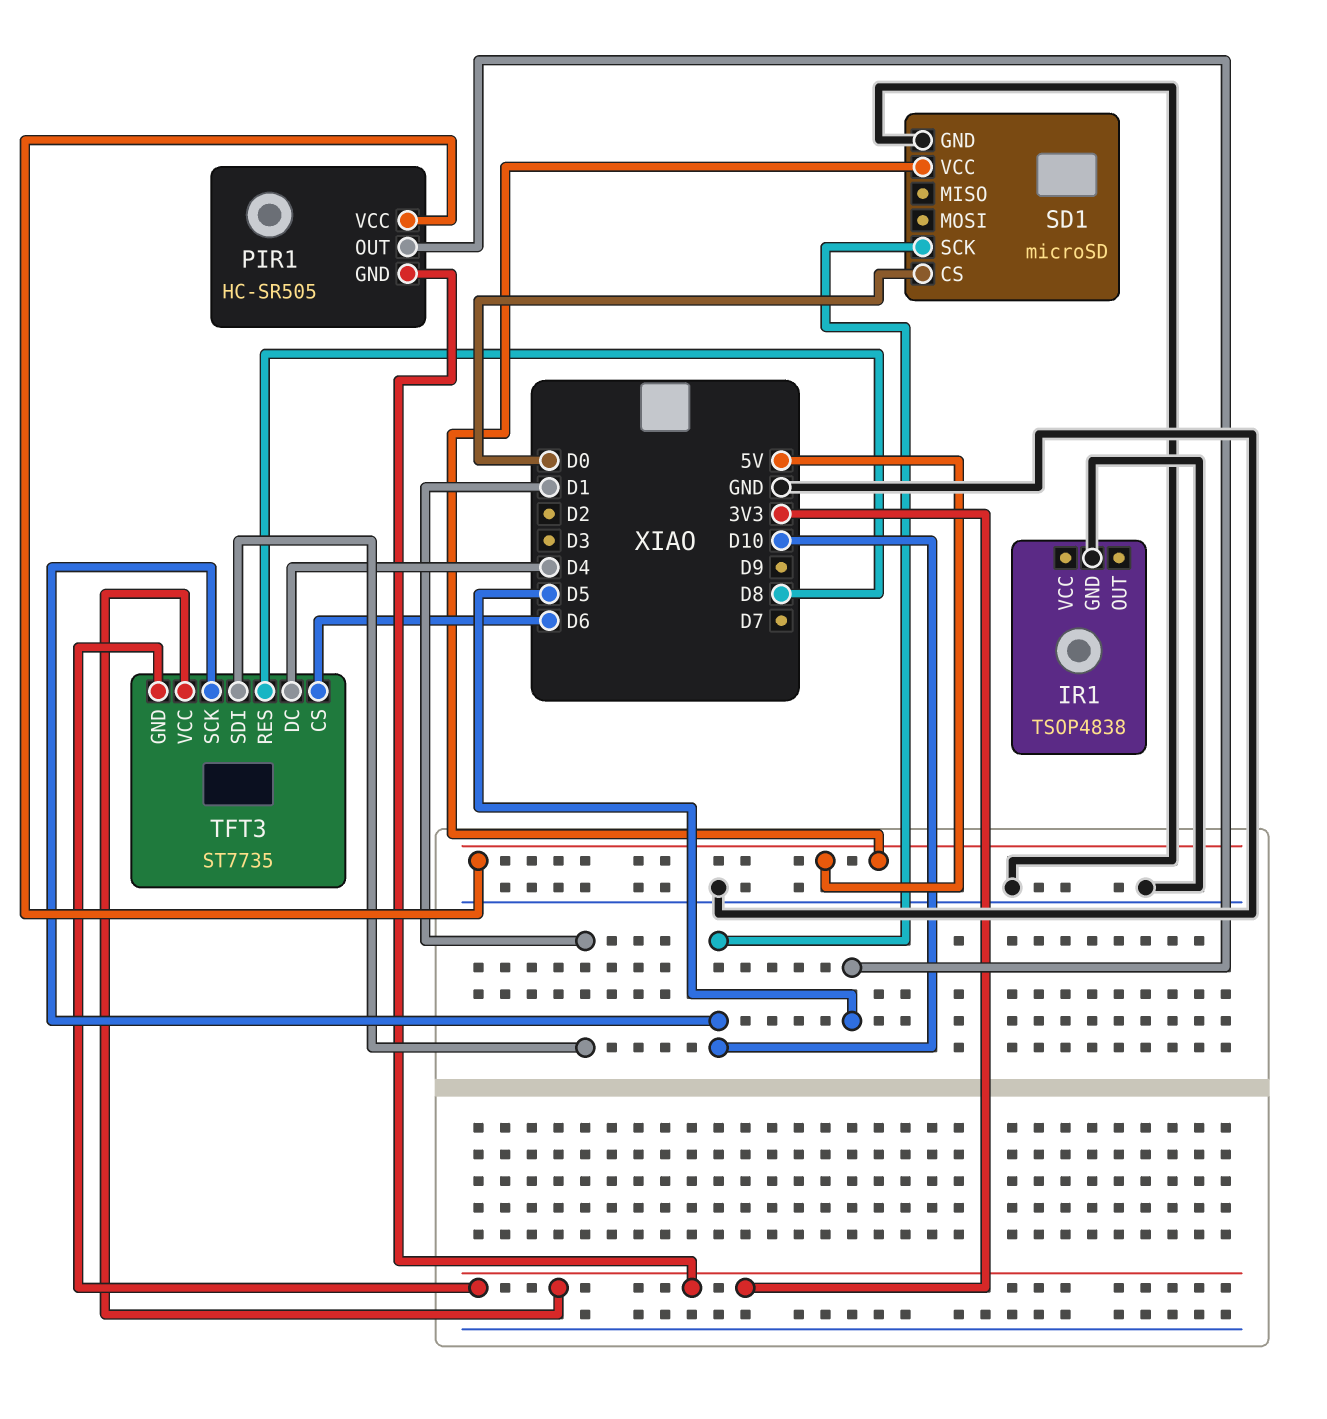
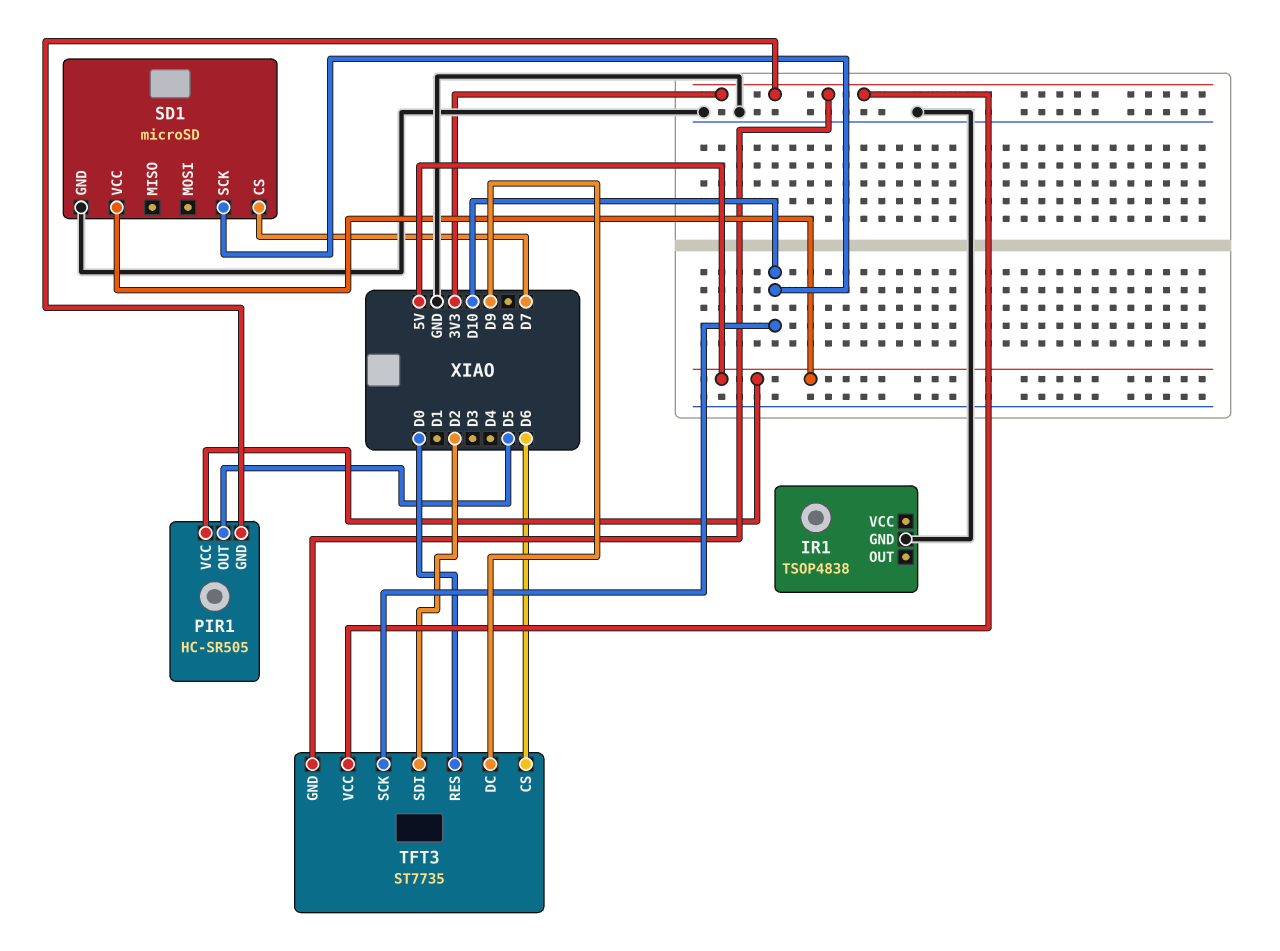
SD1 pin CS: D0 -> D7
TFT3 pin DC: D4 -> D9
TFT3 pin RES: D8 -> D0
TFT3 pin SDI: D1 -> D2

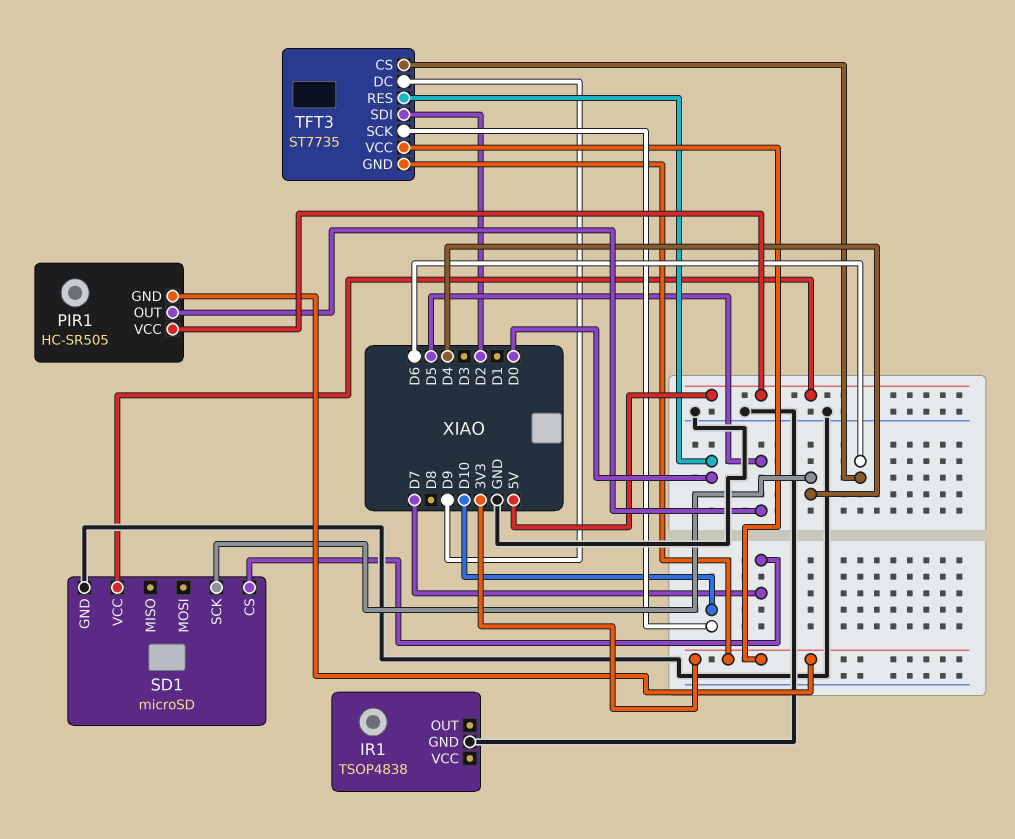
SD1 pin SCK: D10 -> D4

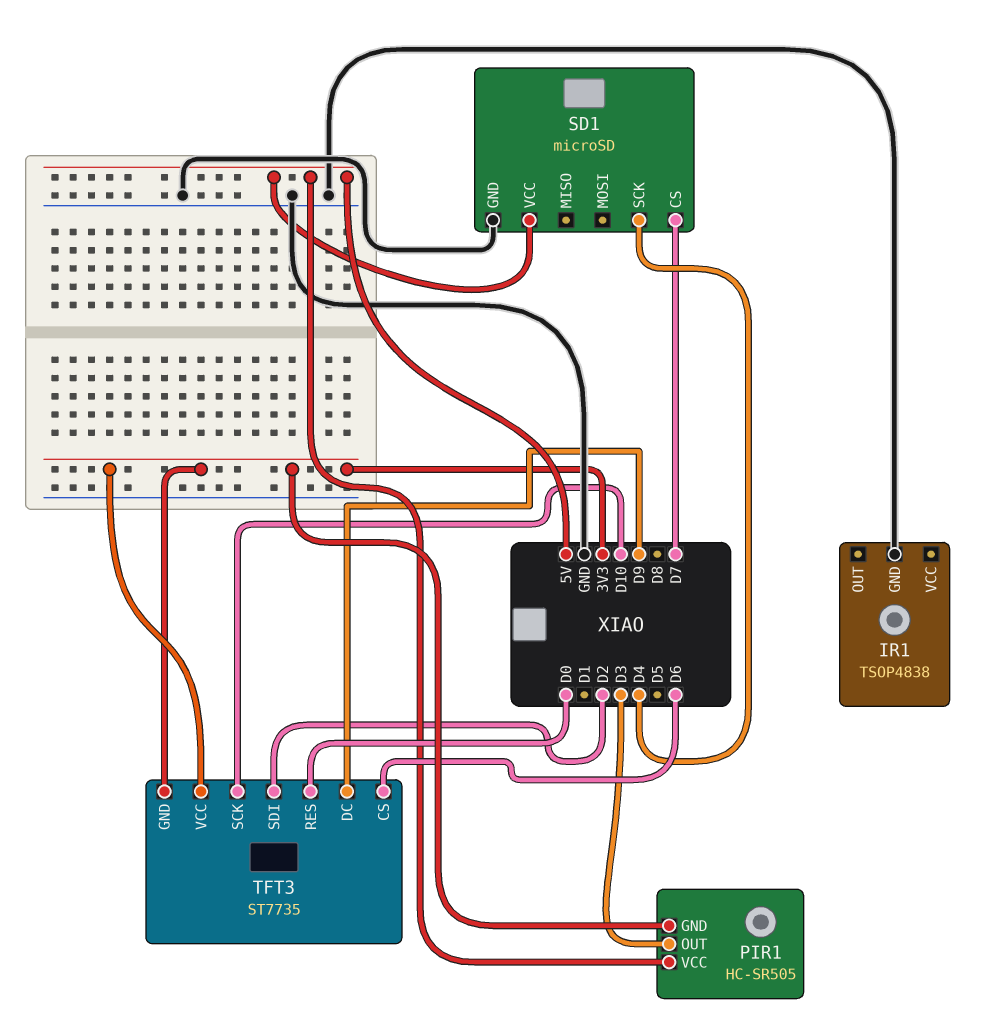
PIR1 pin OUT: D5 -> D3

